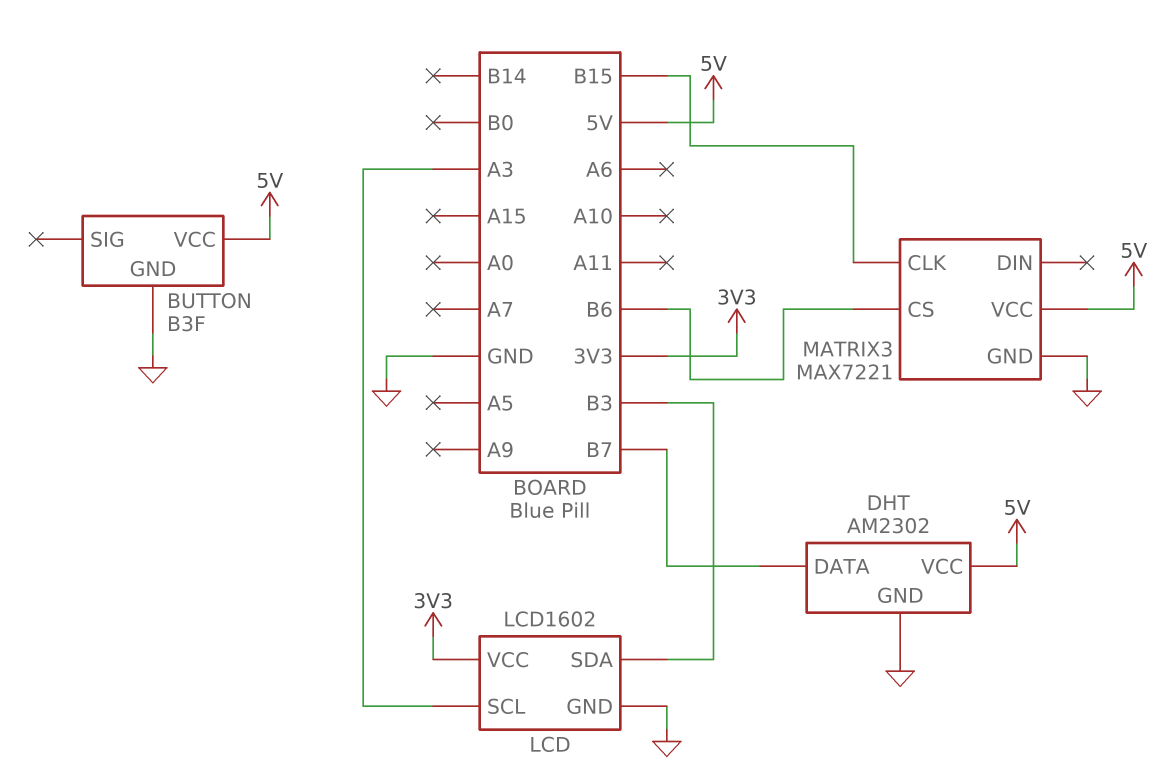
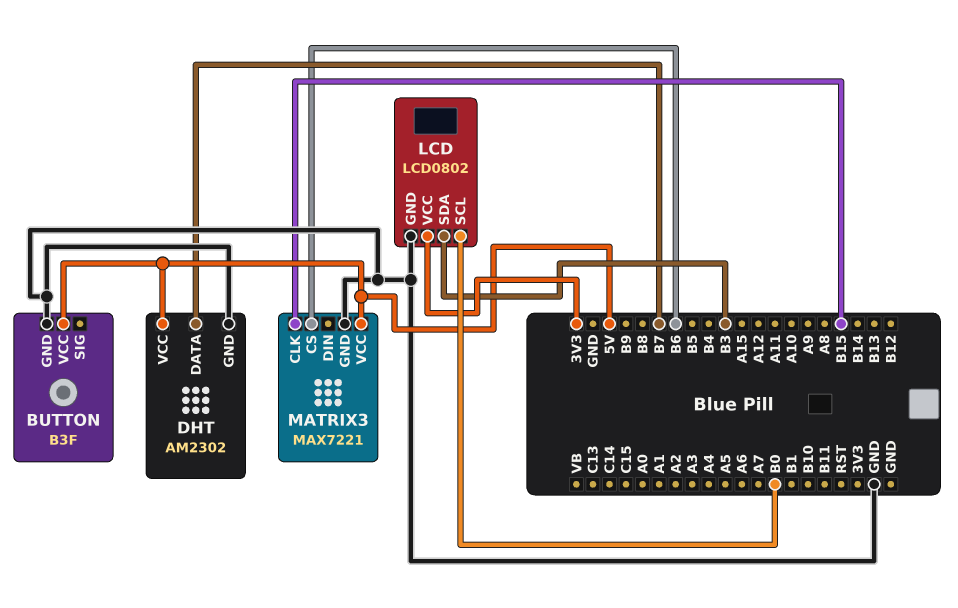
LCD: LCD1602 -> LCD0802
LCD pin SCL: A3 -> B0

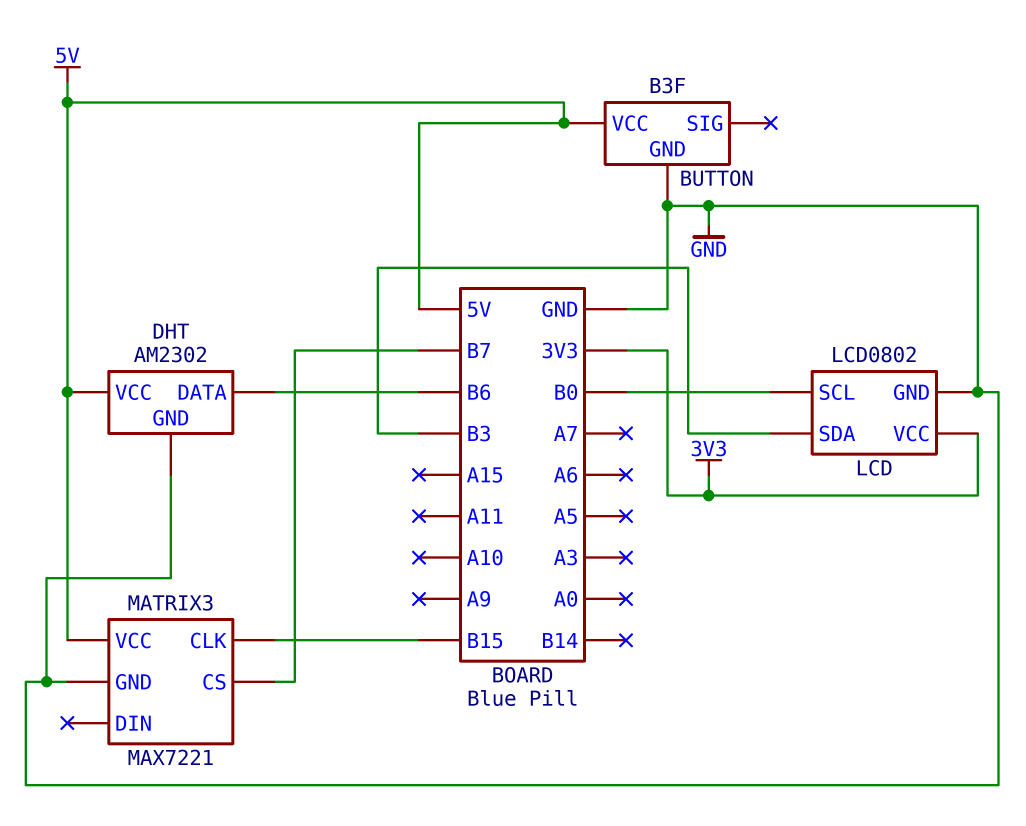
DHT pin DATA: B7 -> B6
MATRIX3 pin CS: B6 -> B7

